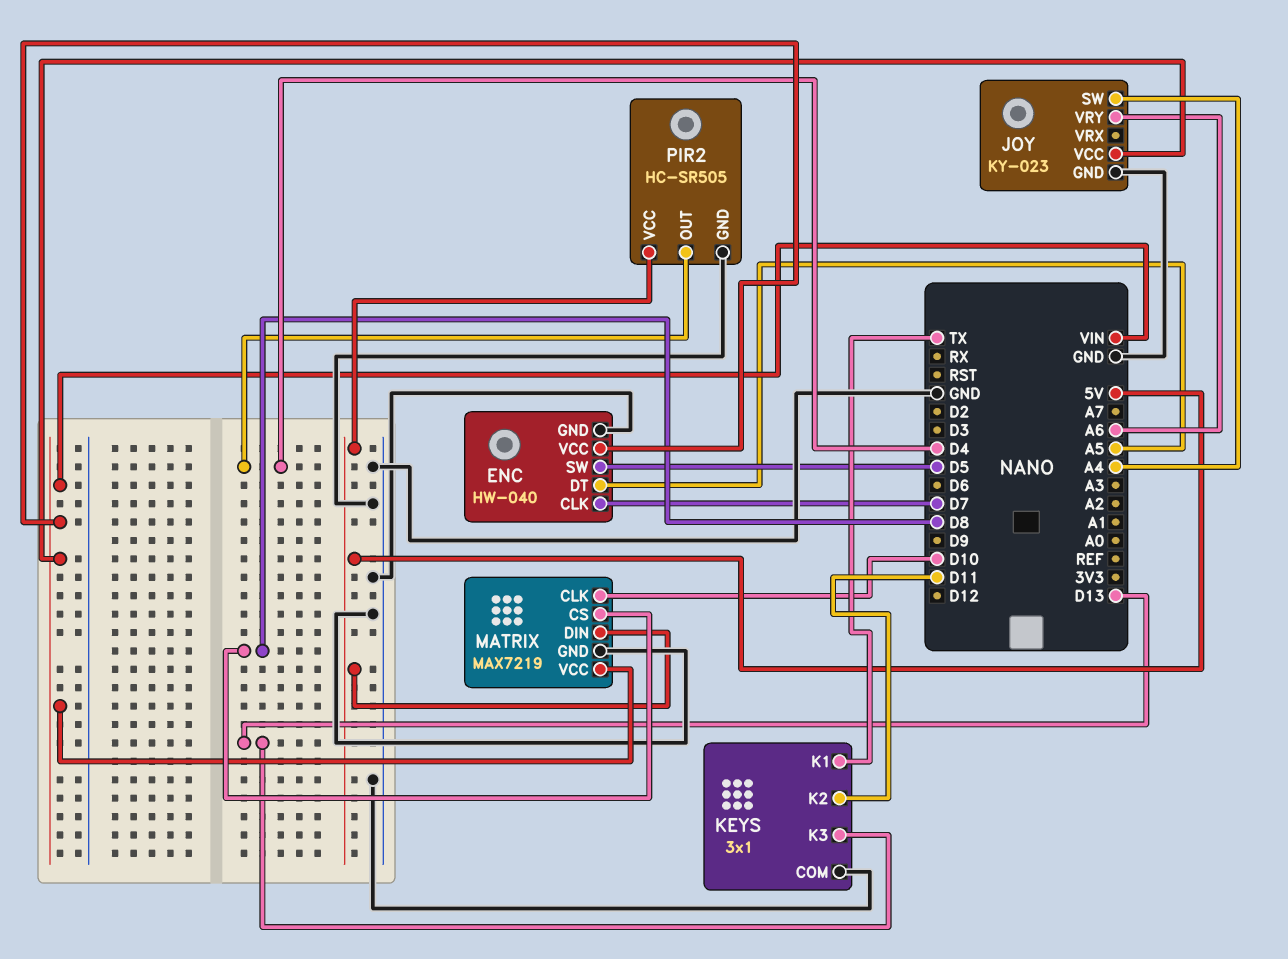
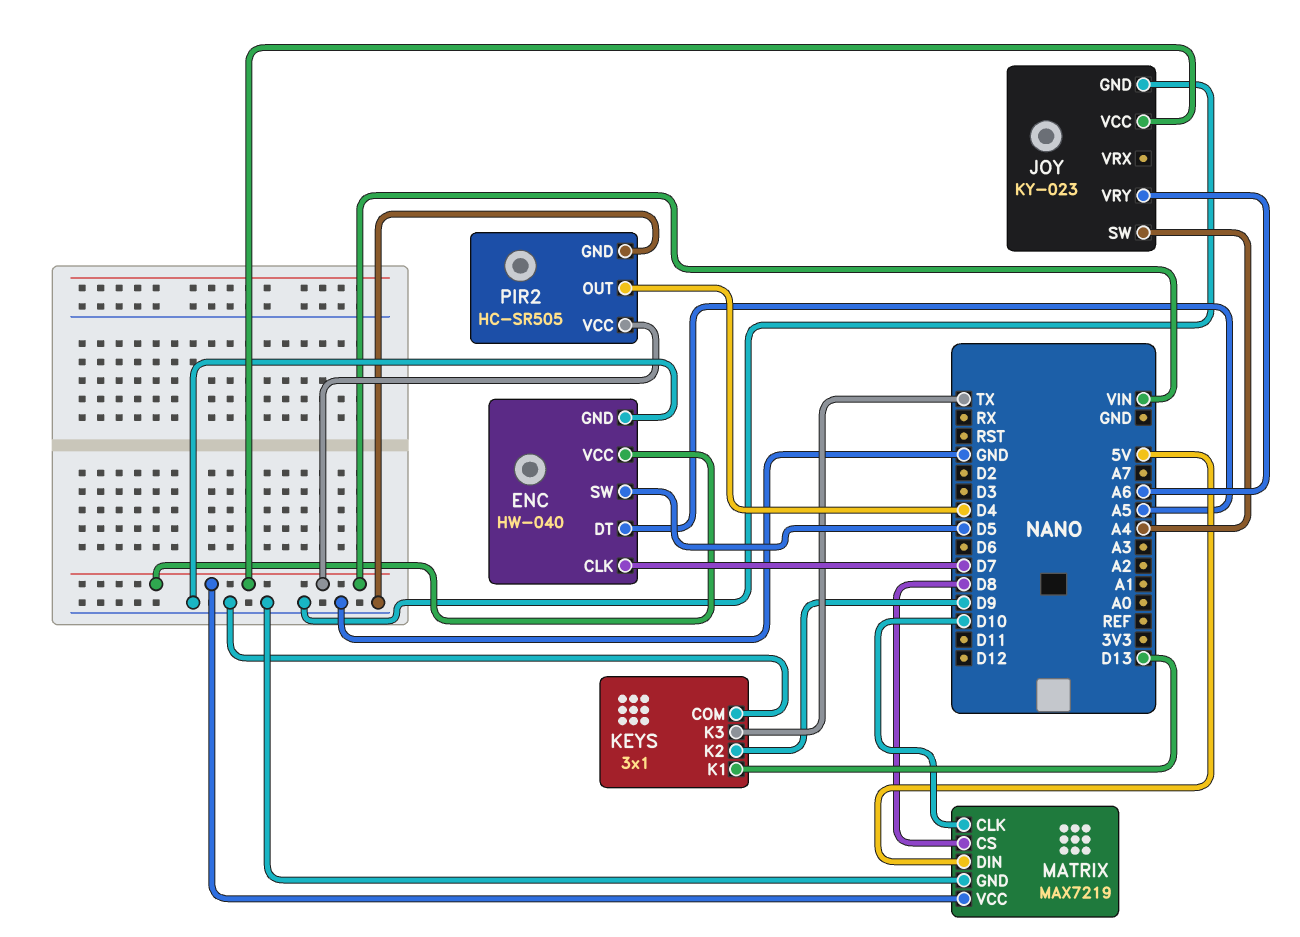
KEYS pin K1: TX -> D13
KEYS pin K2: D11 -> D9
KEYS pin K3: D13 -> TX
PIR2 pin VCC: 5V -> VIN

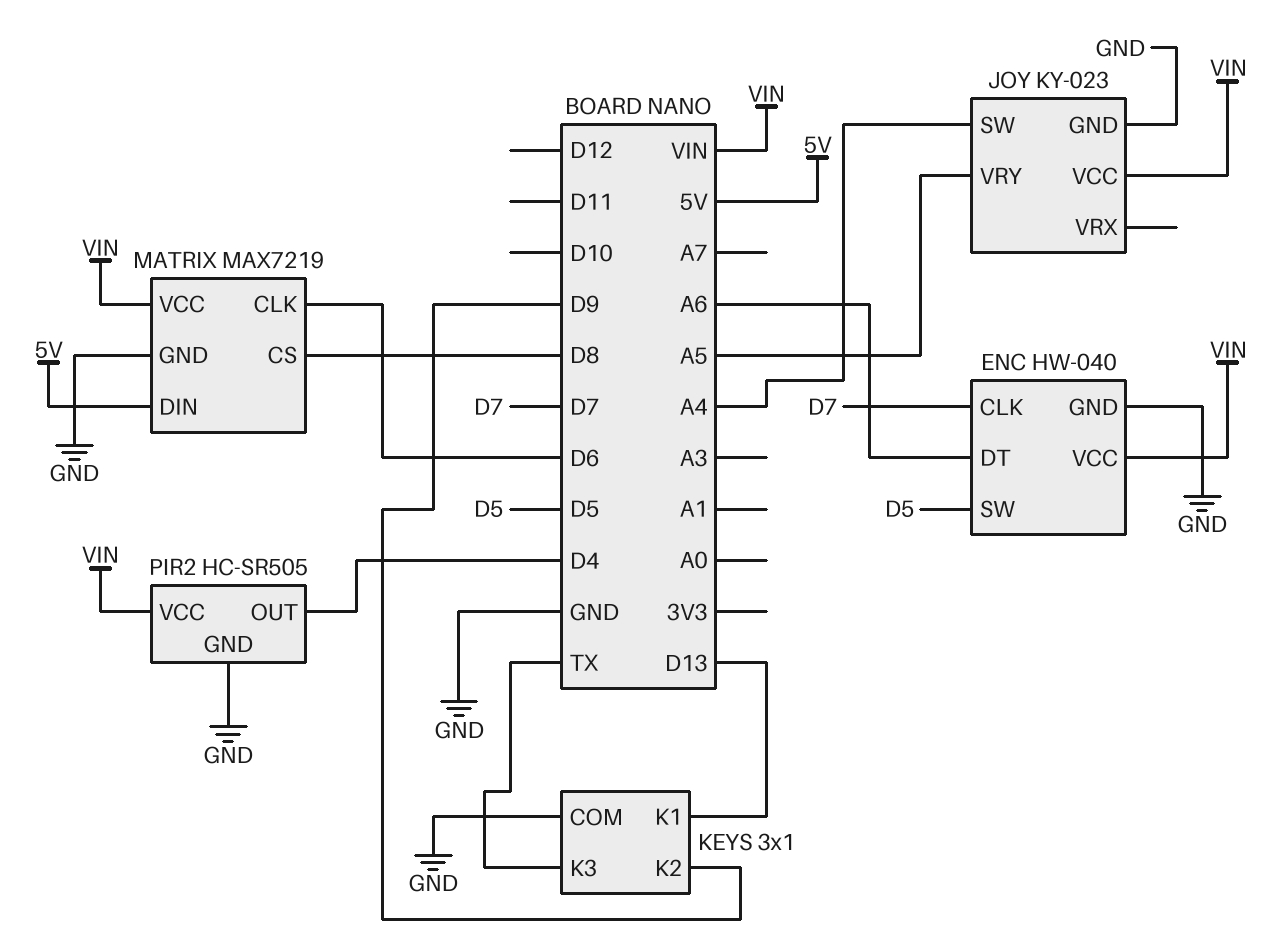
ENC pin DT: A5 -> A6
JOY pin VRY: A6 -> A5
MATRIX pin CLK: D10 -> D6

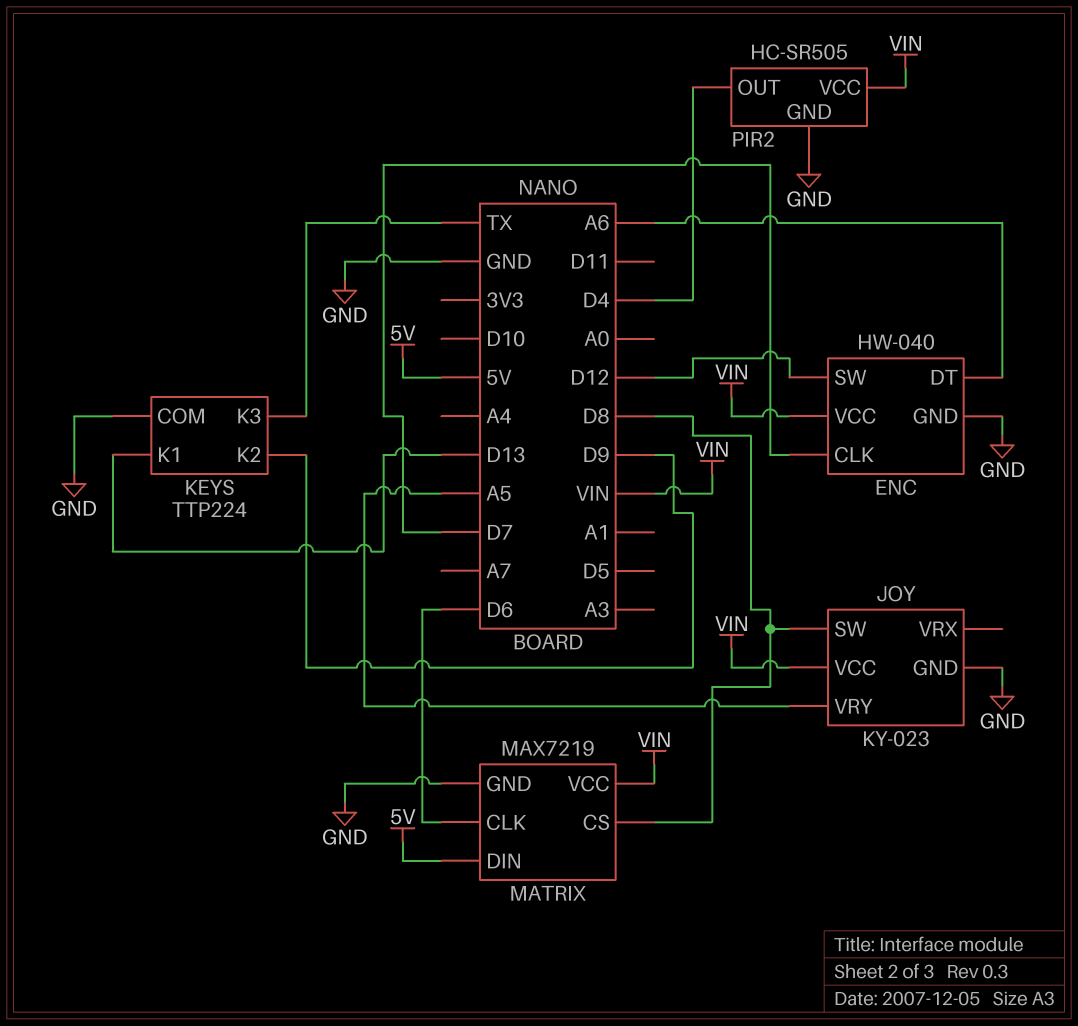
ENC pin SW: D5 -> D12
JOY pin SW: A4 -> D8
KEYS: 3x1 -> TTP224

